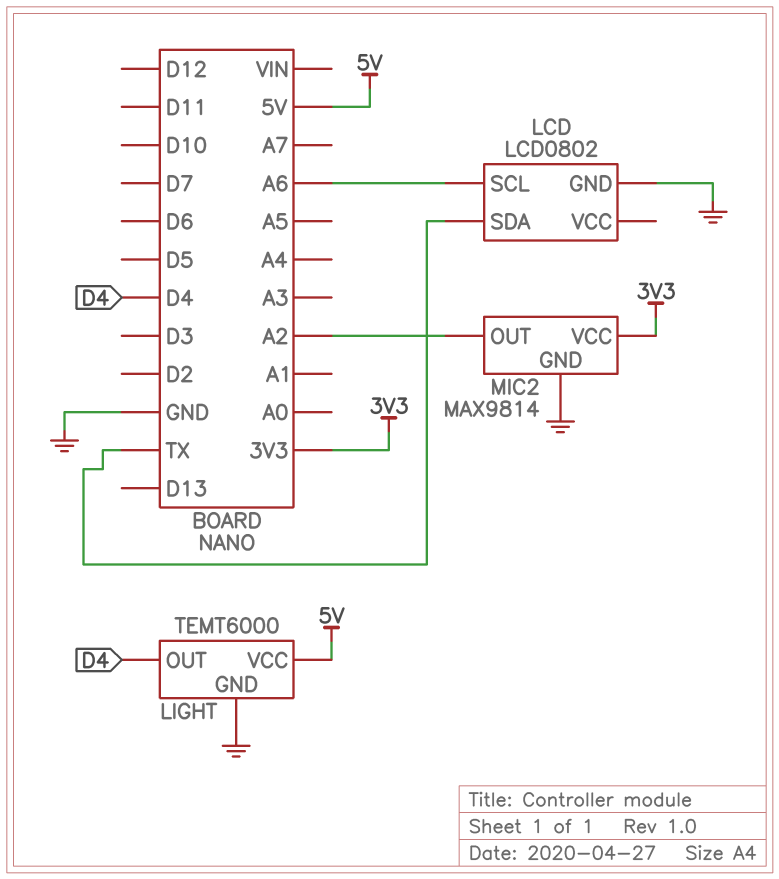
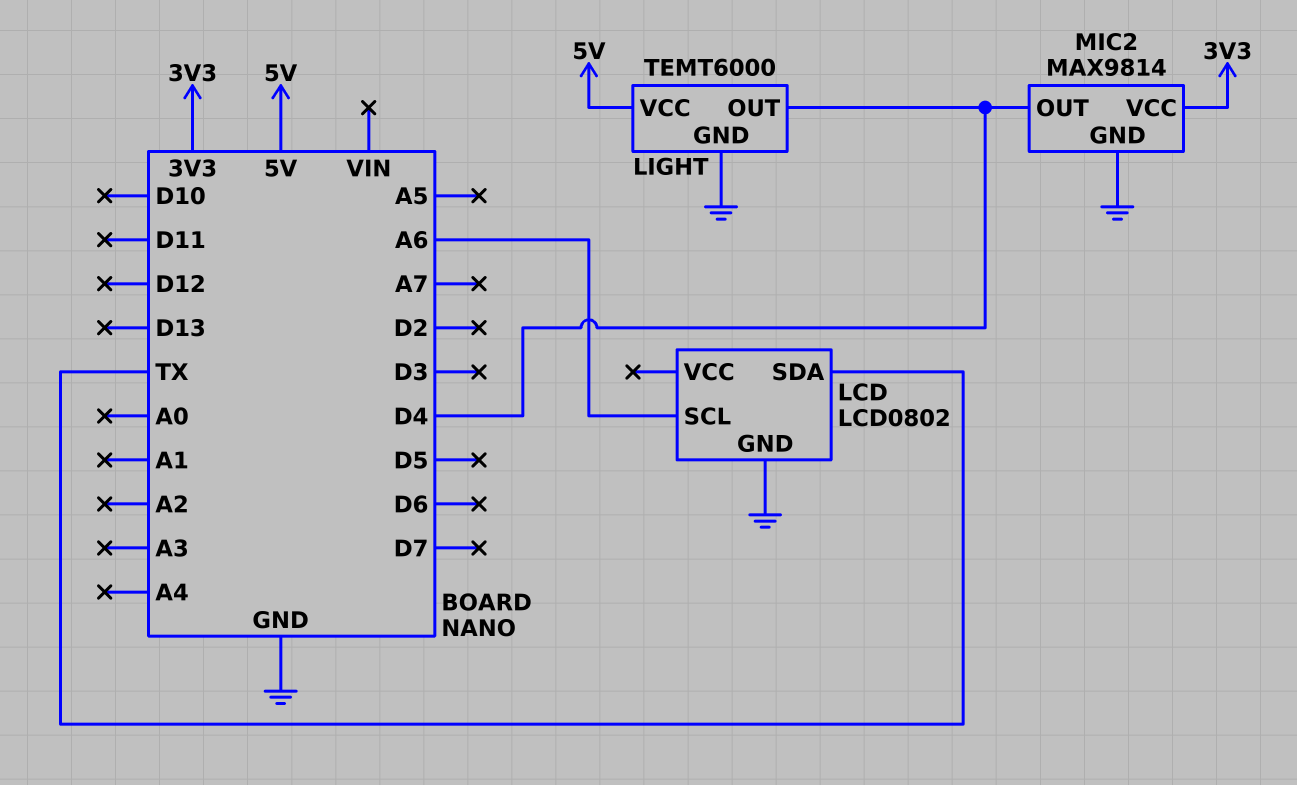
MIC2 pin OUT: A2 -> D4

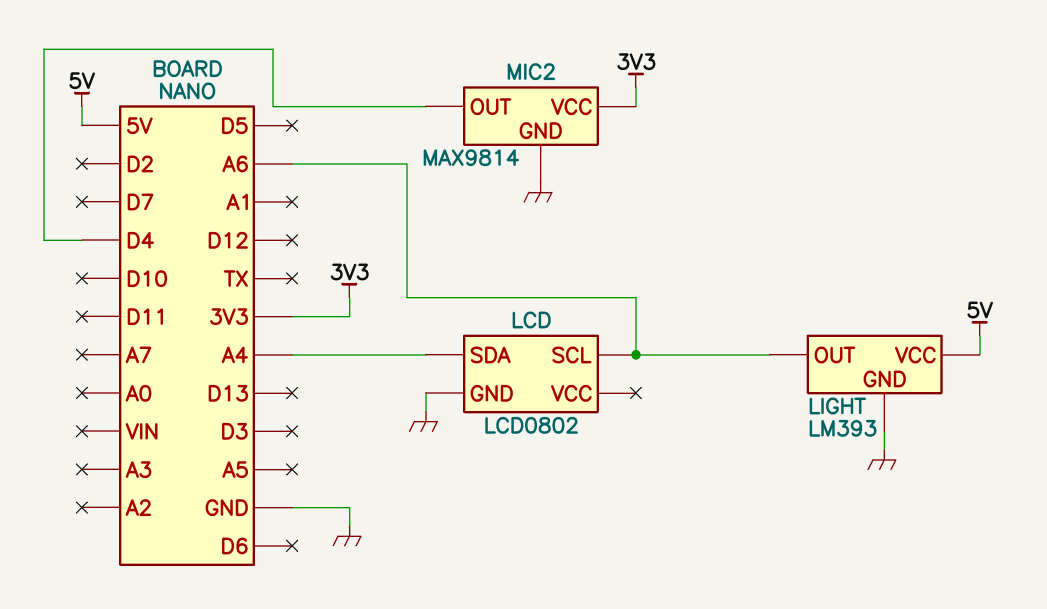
LCD pin SDA: TX -> A4
LIGHT: TEMT6000 -> LM393
LIGHT pin OUT: D4 -> A6

